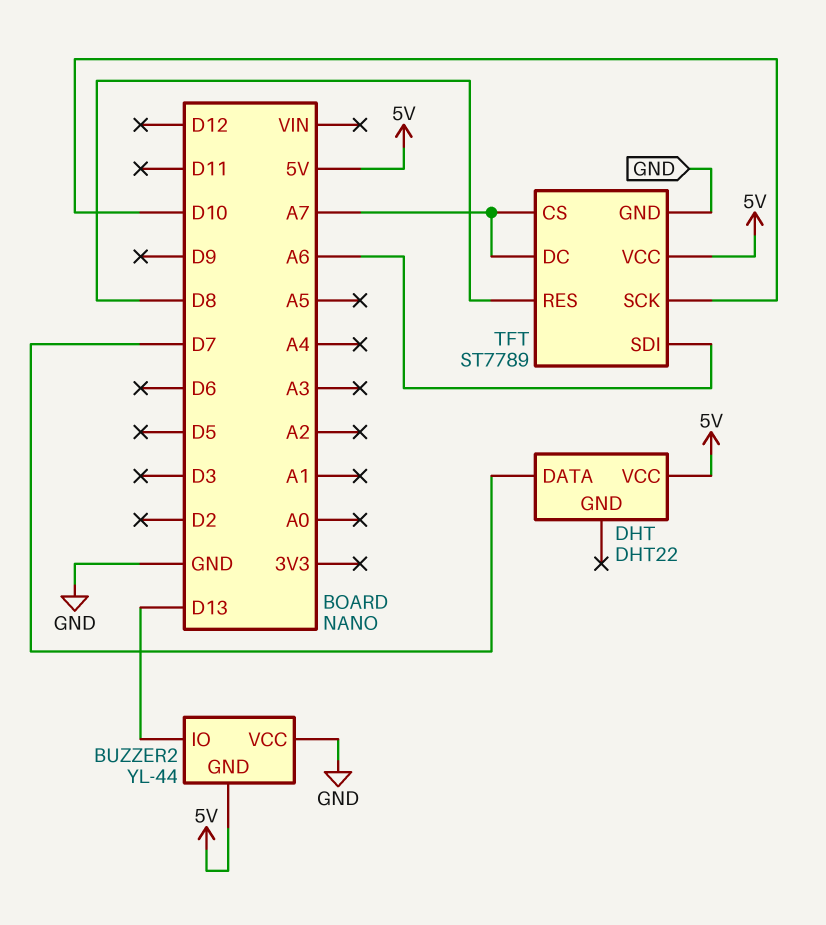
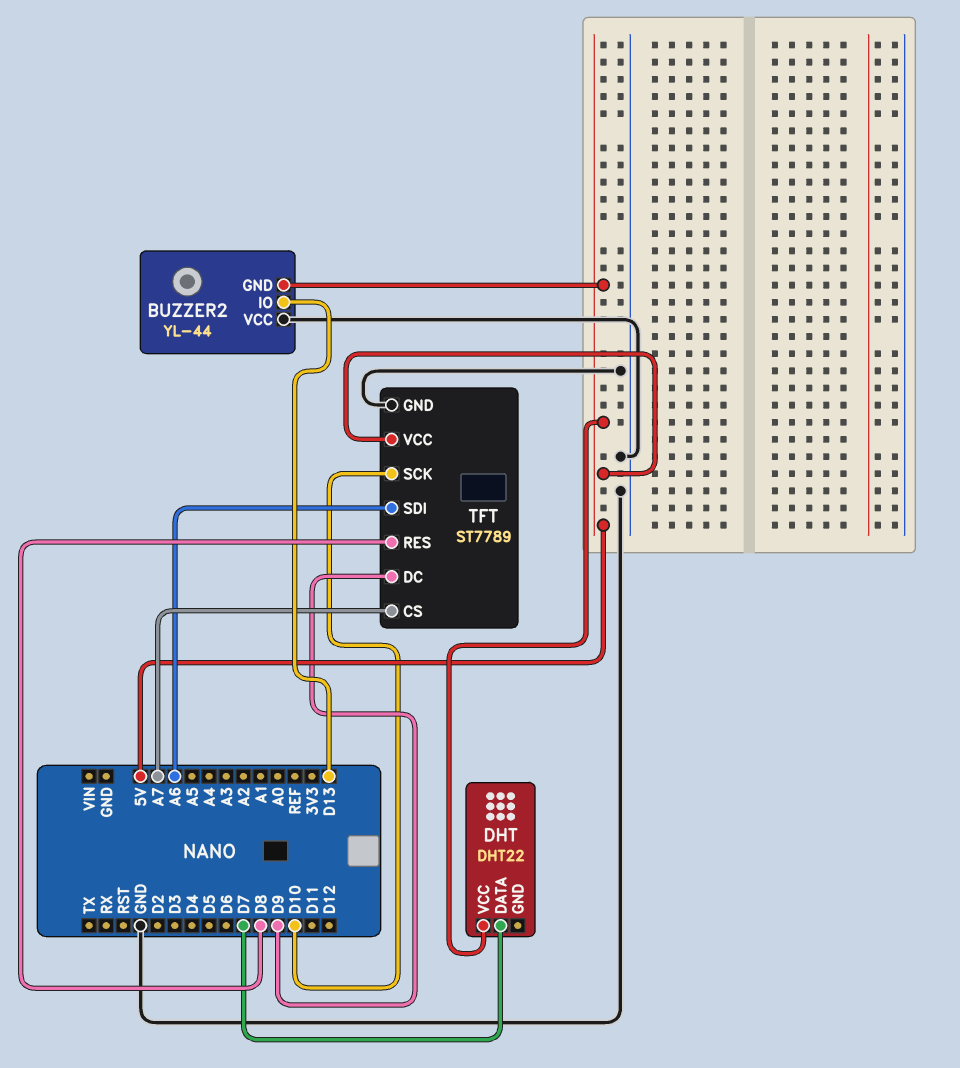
TFT pin DC: A7 -> D9

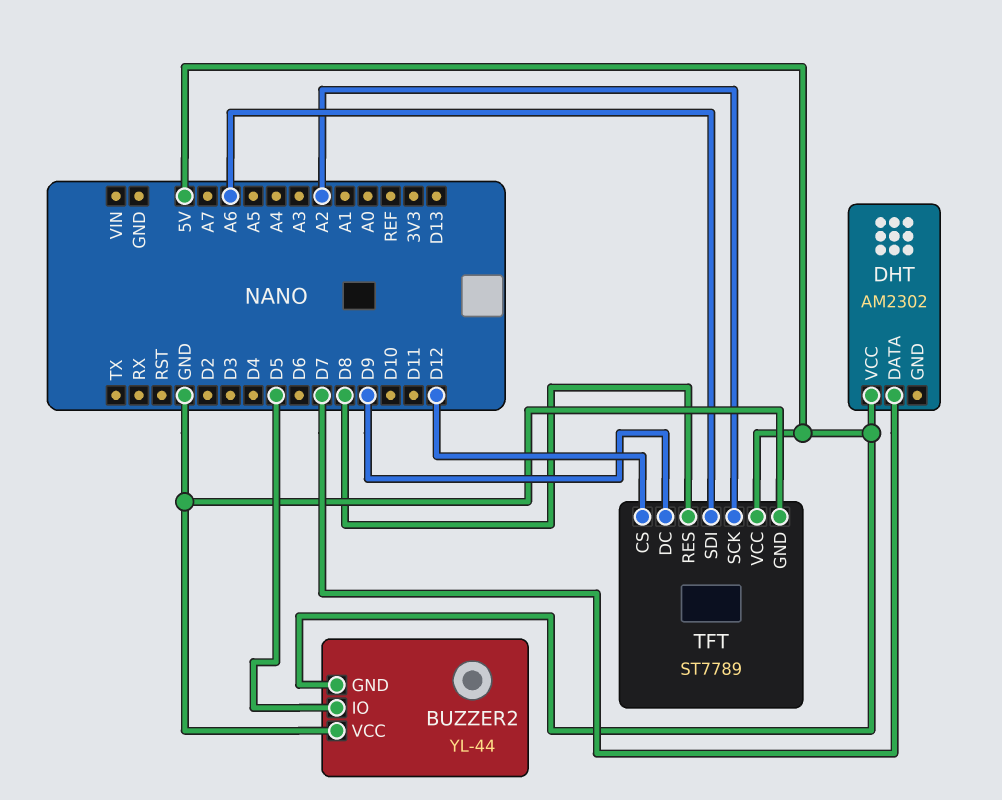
BUZZER2 pin IO: D13 -> D5
DHT: DHT22 -> AM2302
TFT pin CS: A7 -> D12
TFT pin SCK: D10 -> A2

